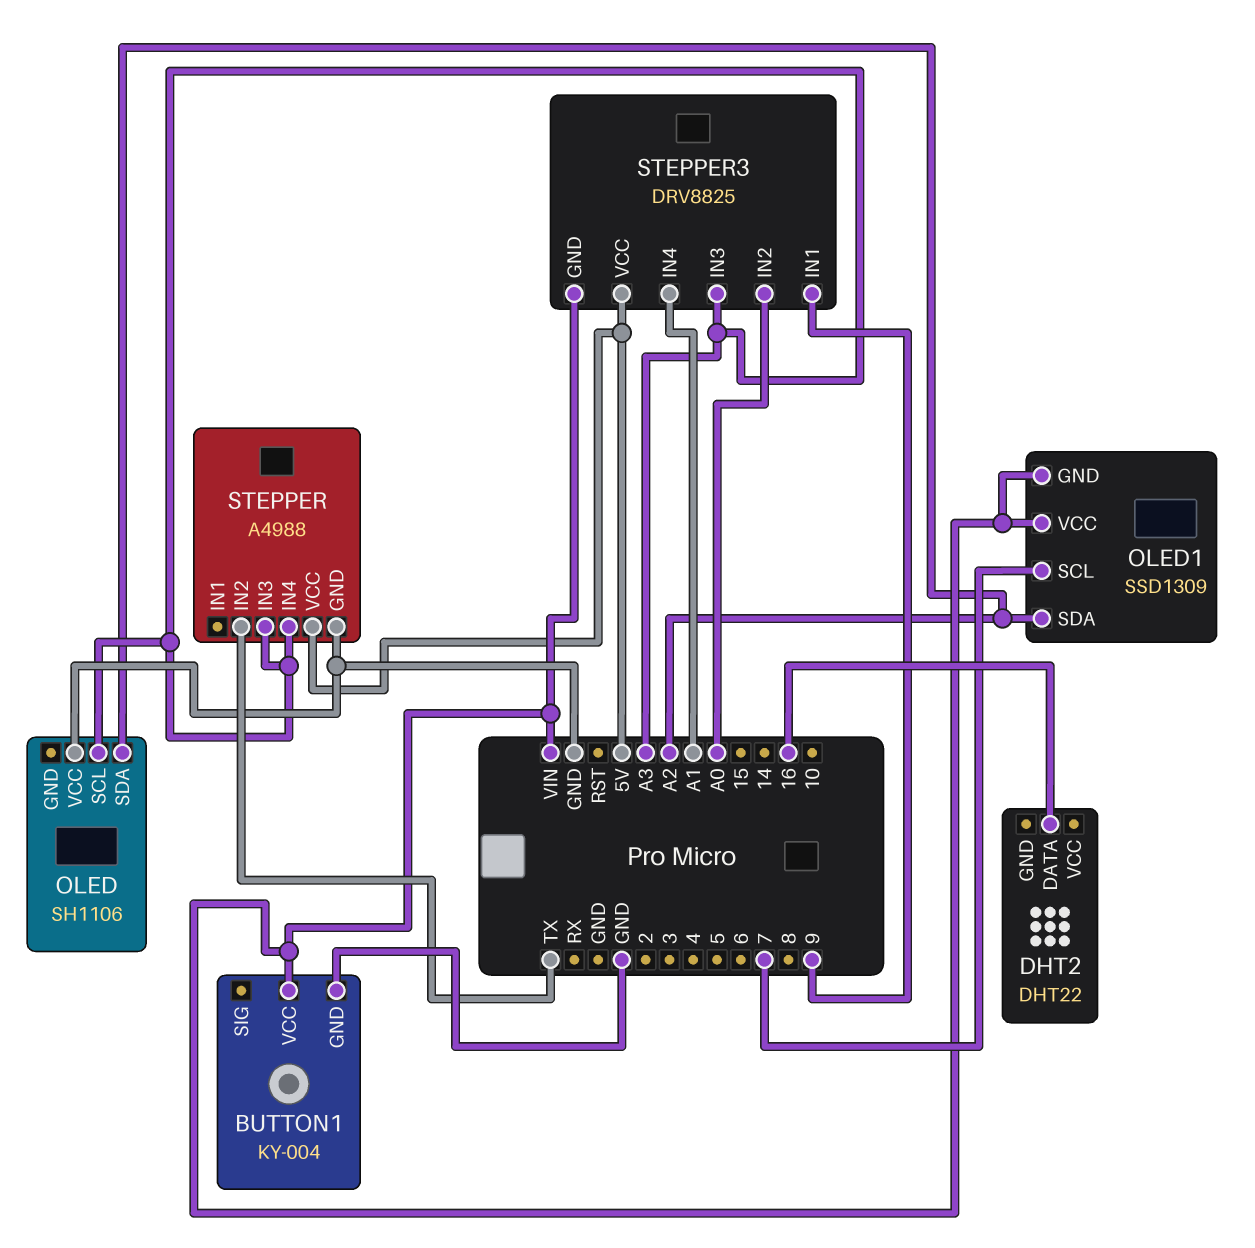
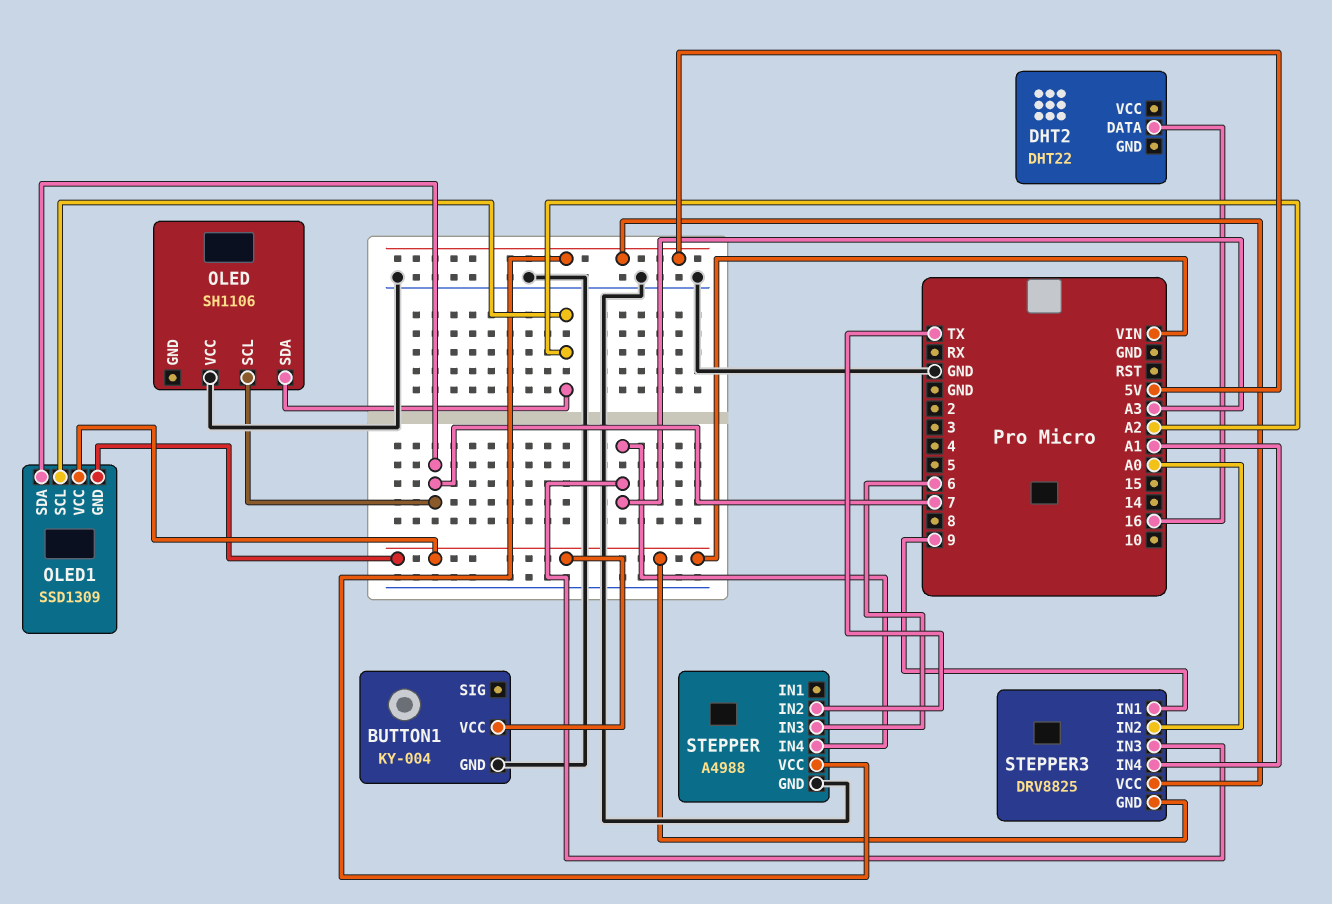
OLED pin SCL: A3 -> 7
OLED1 pin SCL: 7 -> A2
OLED1 pin SDA: A2 -> 7
STEPPER pin IN3: A3 -> 6

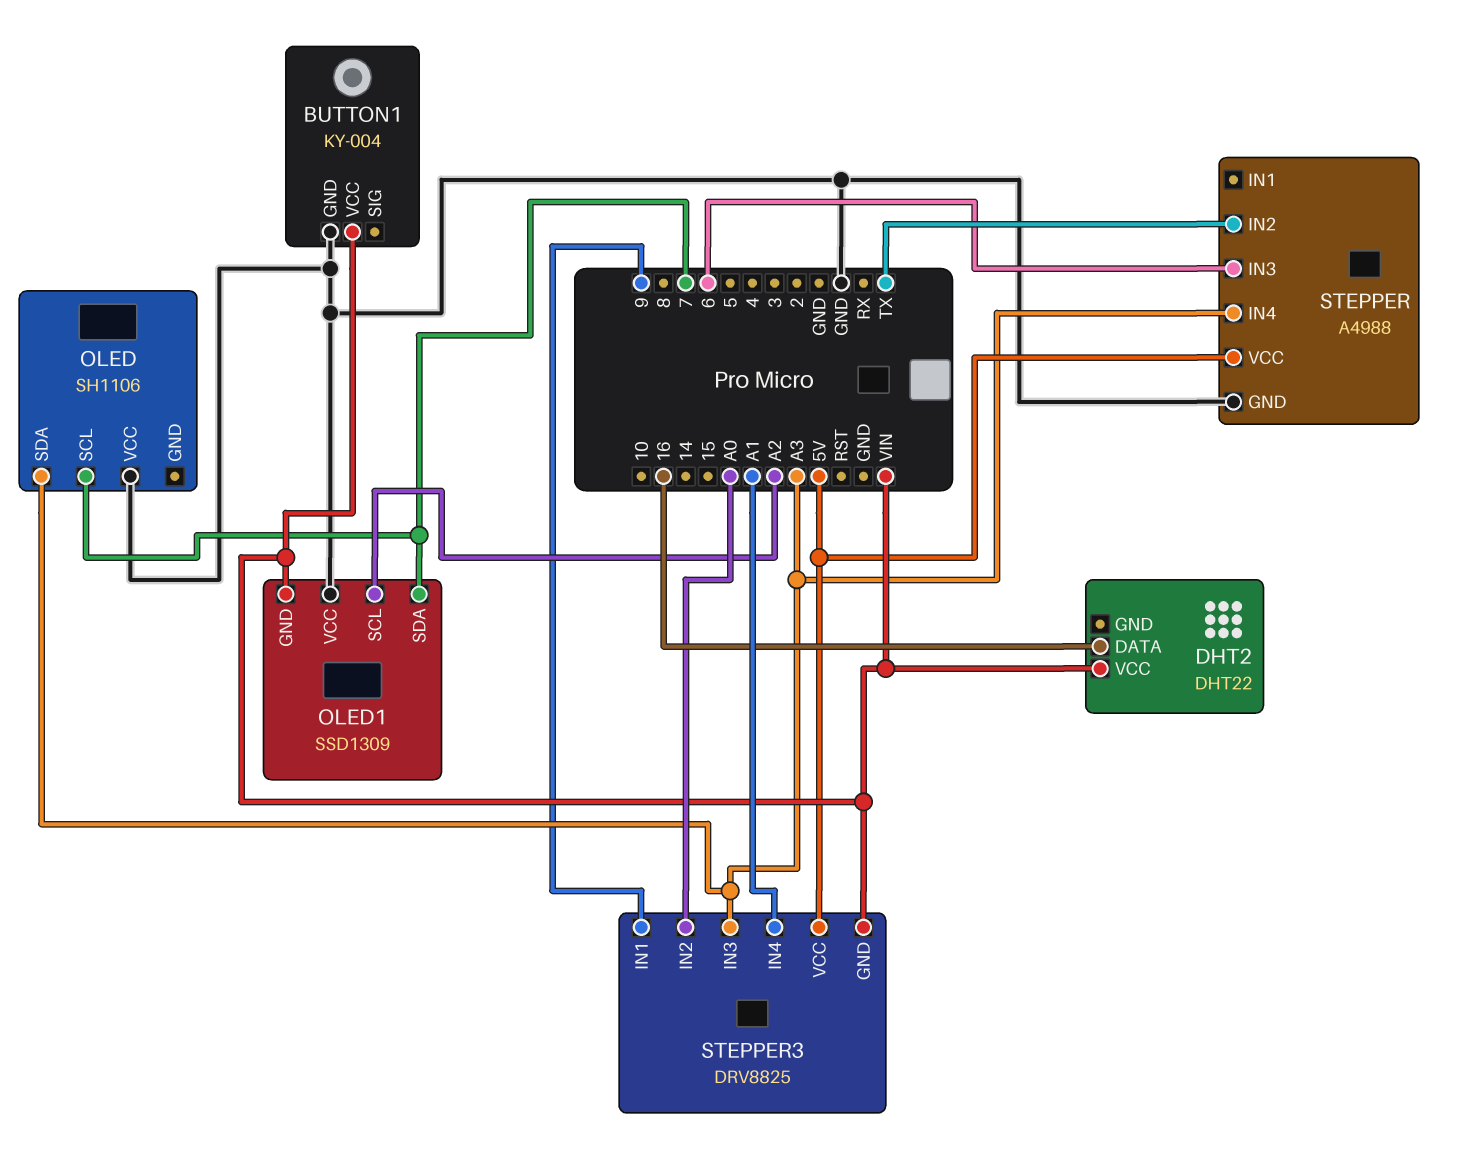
DHT2 pin VCC: none -> VIN
OLED pin SDA: A2 -> A3
OLED1 pin VCC: VIN -> GND

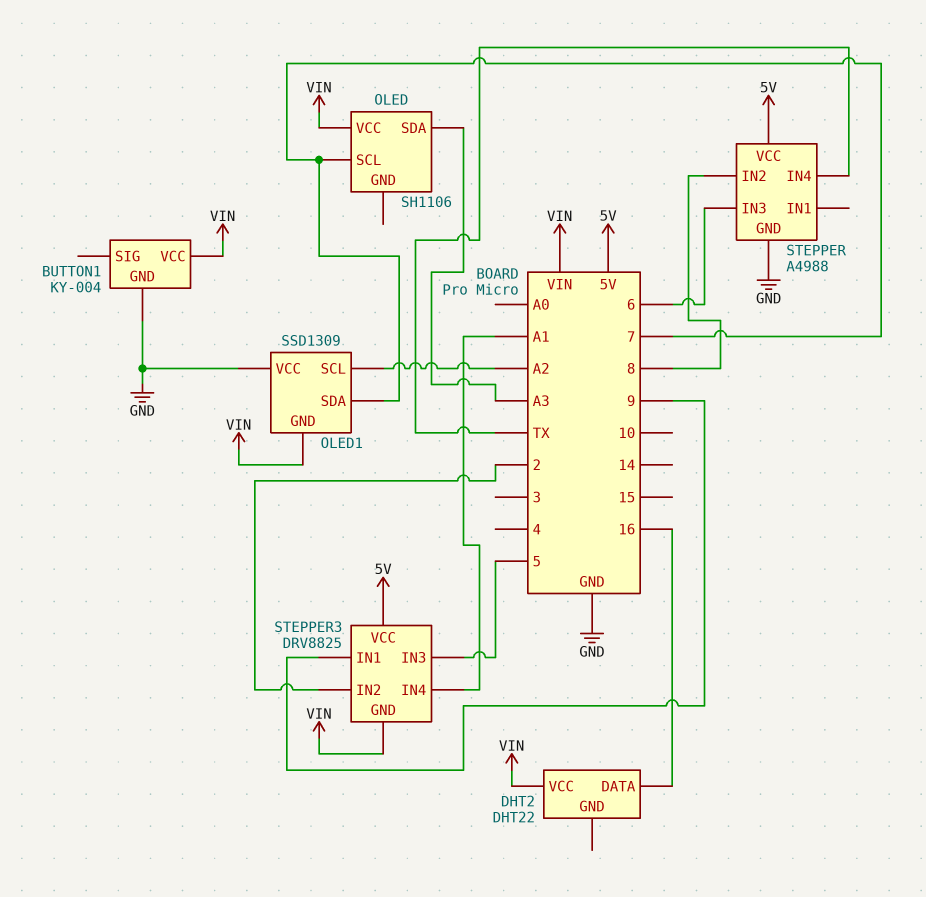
OLED pin VCC: GND -> VIN
STEPPER pin IN2: TX -> 8
STEPPER pin IN4: A3 -> TX
STEPPER3 pin IN2: A0 -> 2
STEPPER3 pin IN3: A3 -> 5

